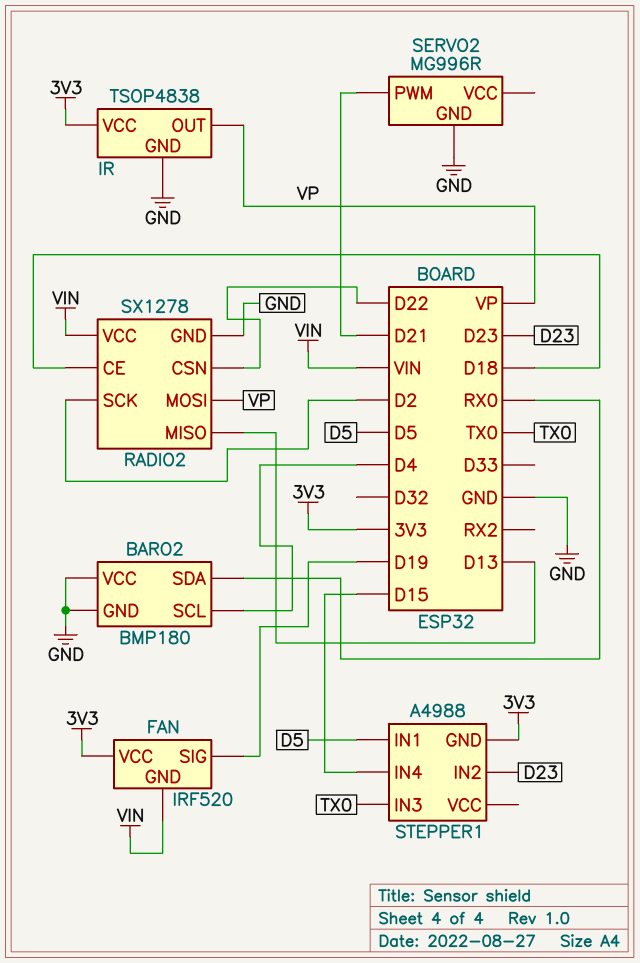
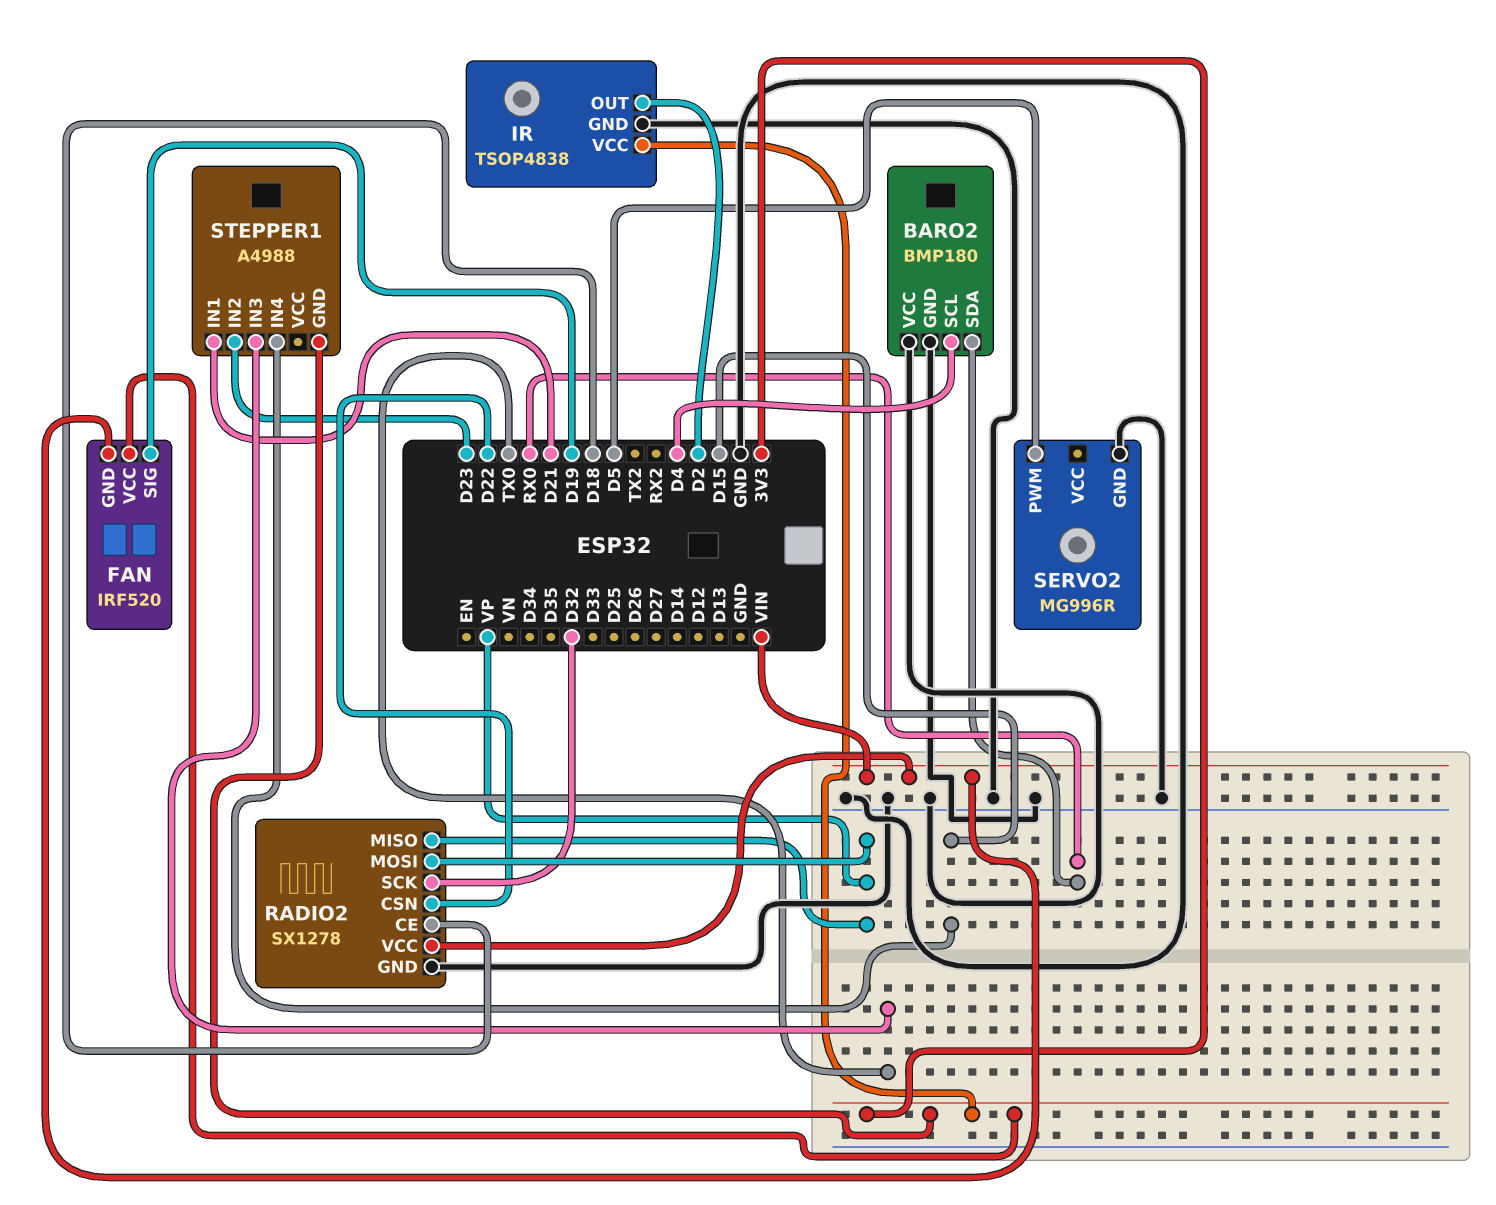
IR pin OUT: VP -> D2
RADIO2 pin MISO: D13 -> VP
RADIO2 pin SCK: D2 -> D32
SERVO2 pin PWM: D21 -> D5
STEPPER1 pin IN1: D5 -> D21

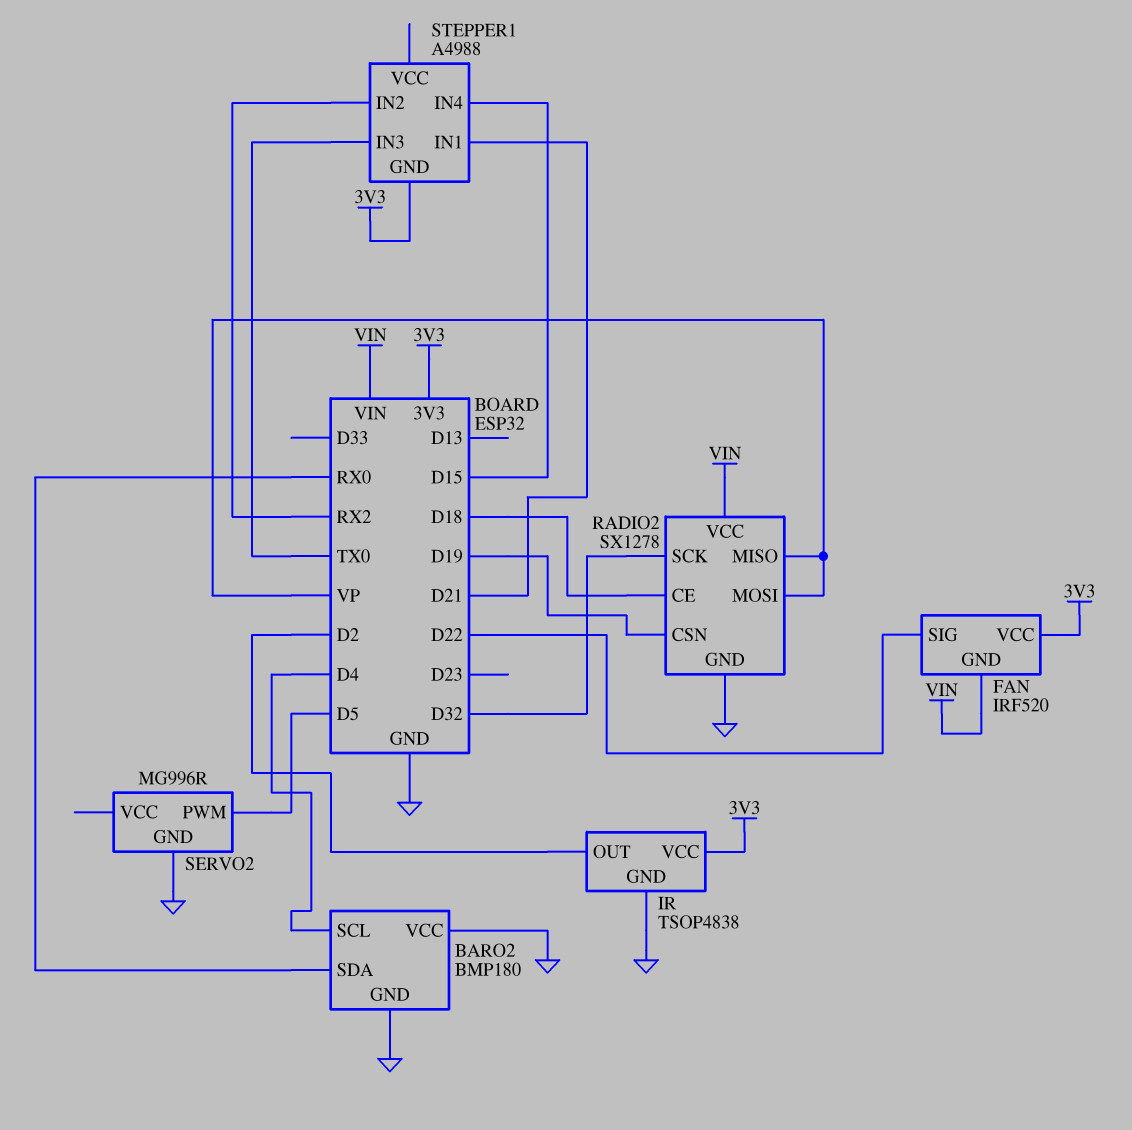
FAN pin SIG: D19 -> D22
RADIO2 pin CSN: D22 -> D19
STEPPER1 pin IN2: D23 -> RX2

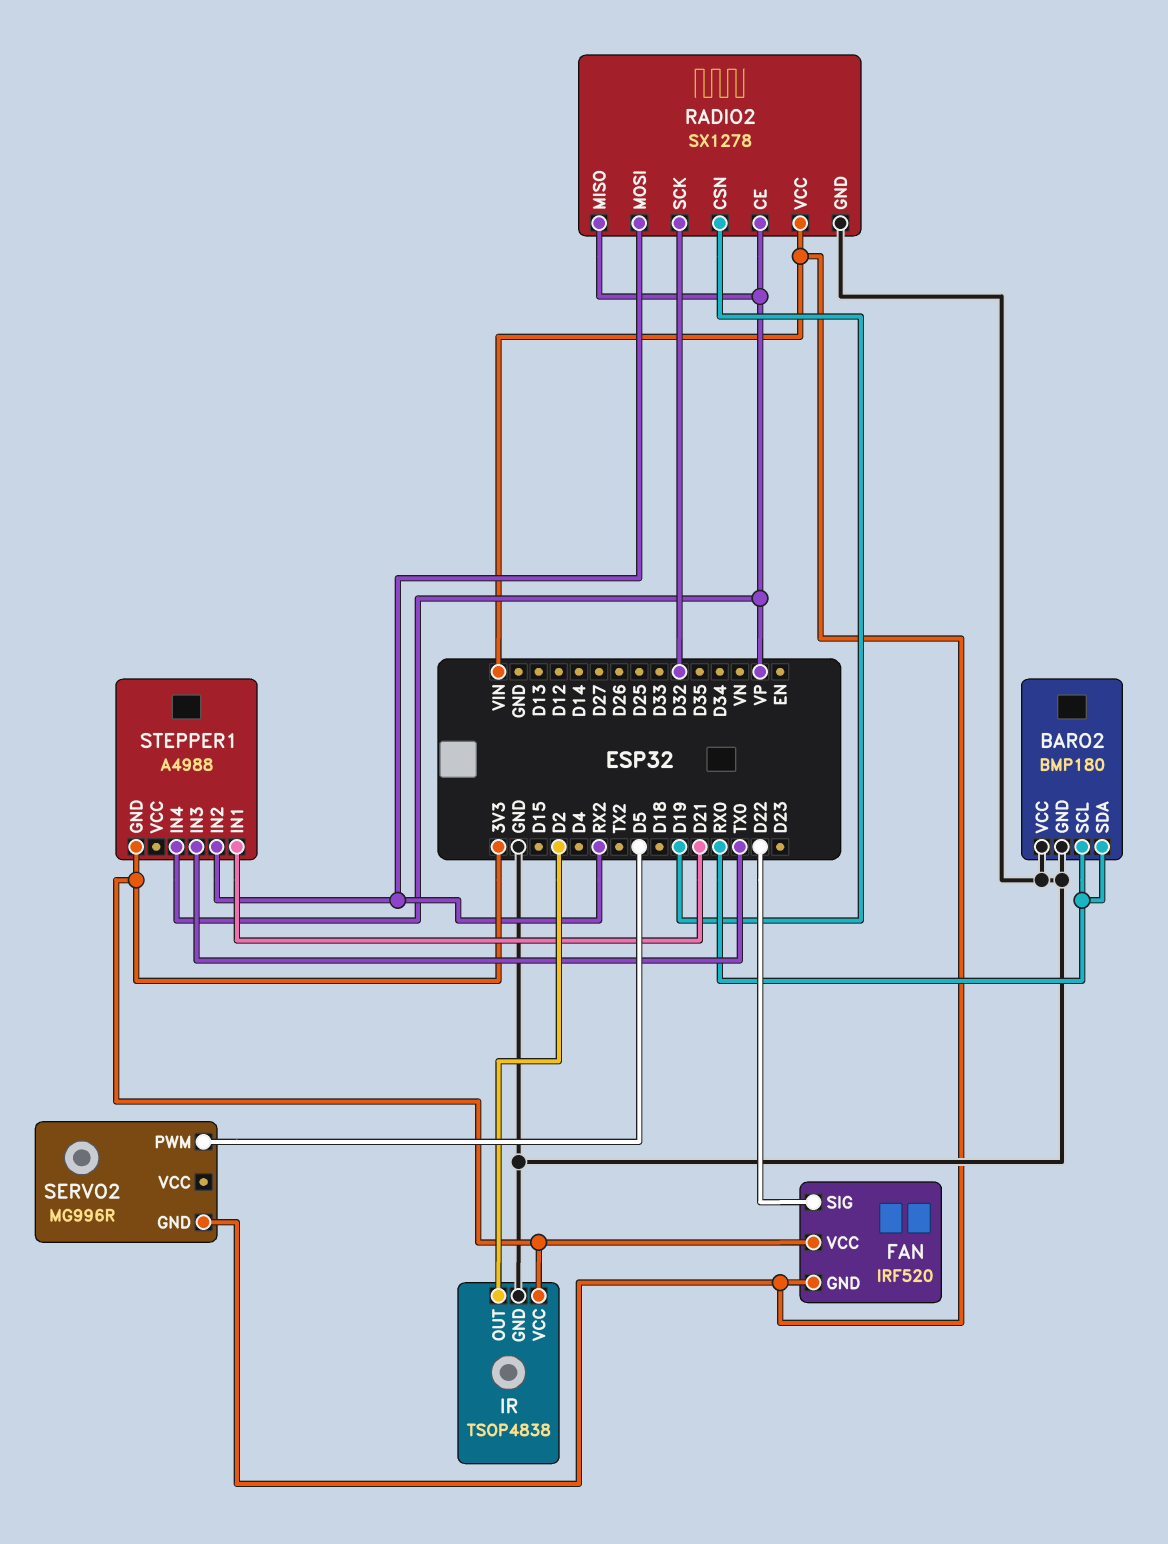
BARO2 pin SCL: D4 -> RX0
RADIO2 pin CE: D18 -> VP
RADIO2 pin MOSI: VP -> RX2
SERVO2 pin GND: GND -> VIN
STEPPER1 pin IN4: D15 -> VP

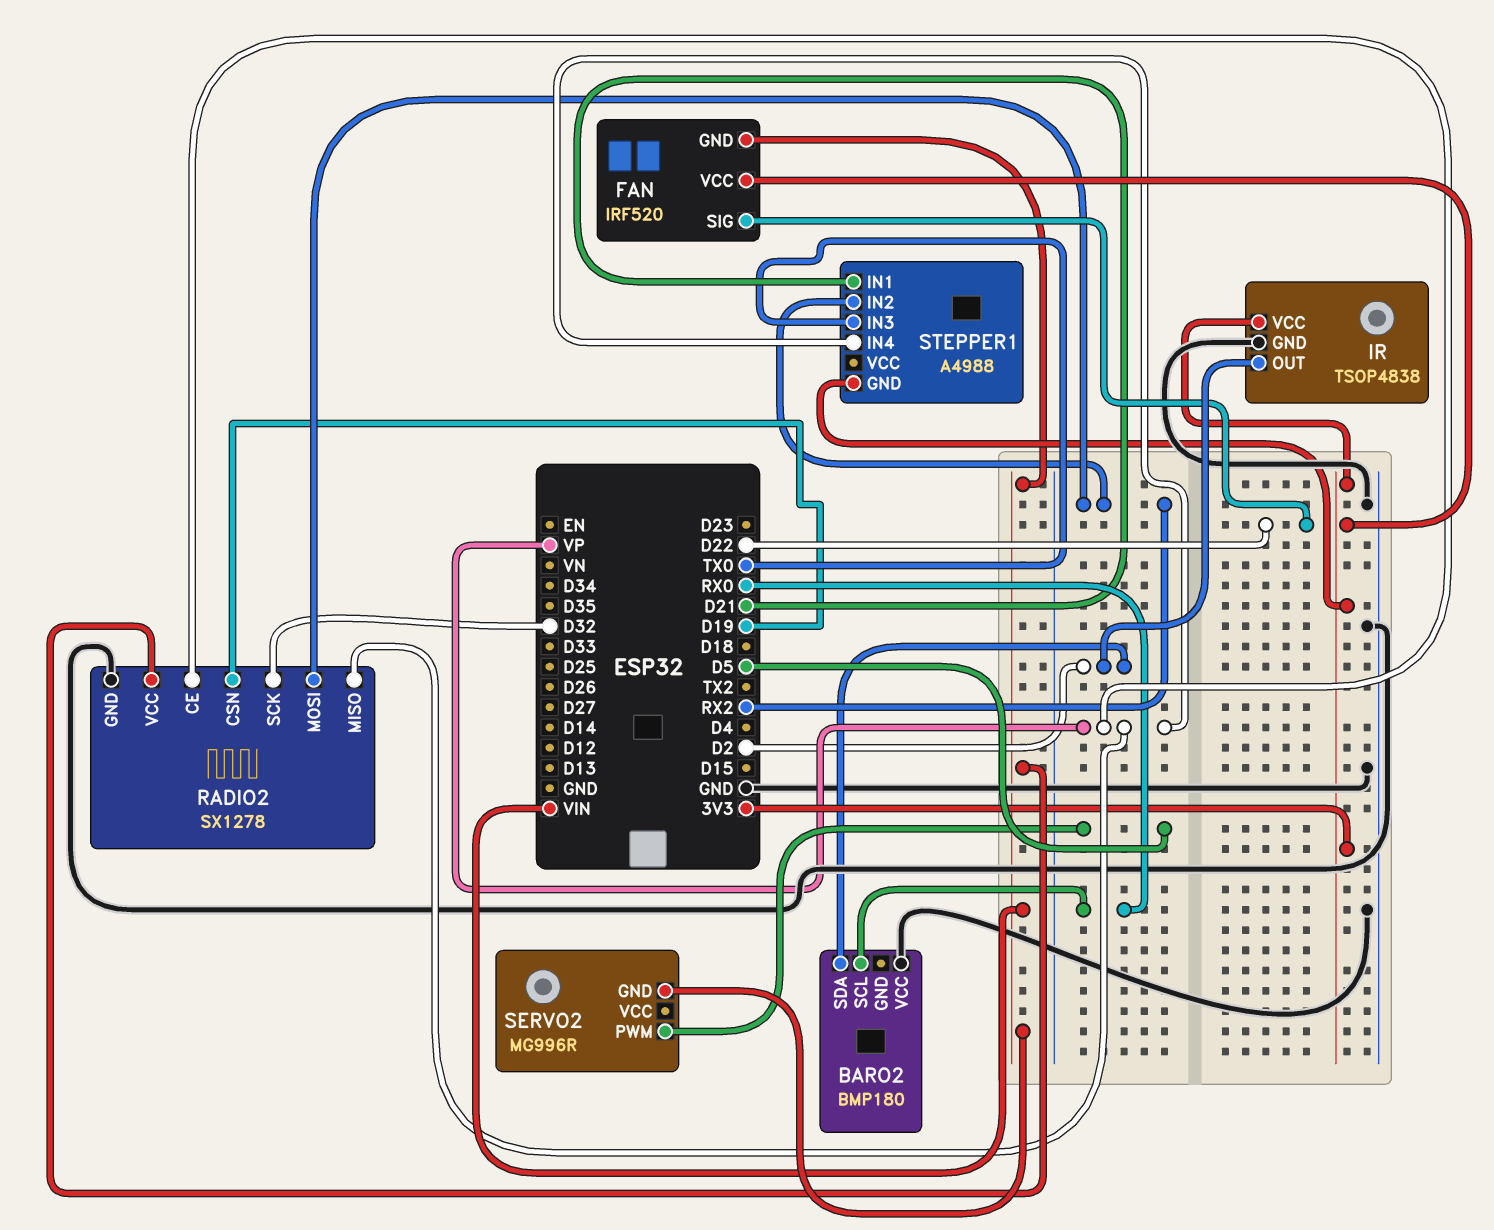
BARO2 pin GND: GND -> none
BARO2 pin SDA: RX0 -> D2

